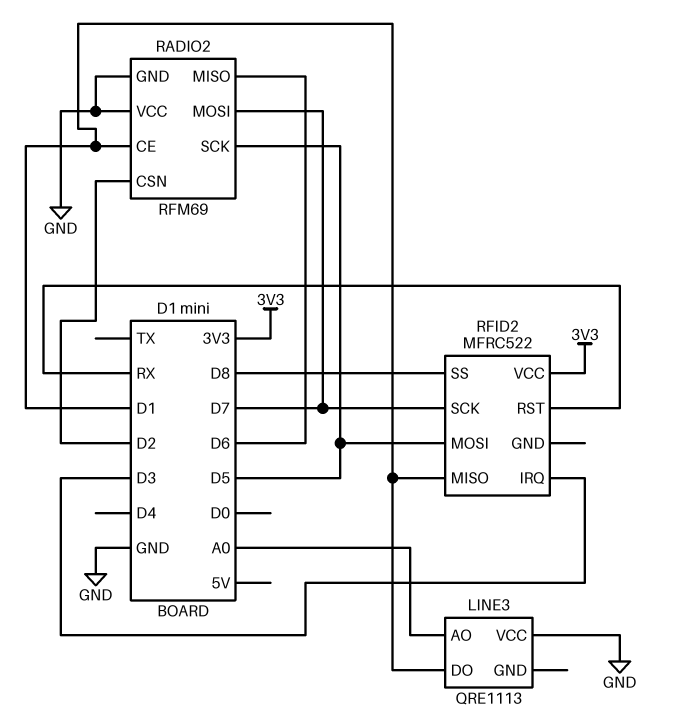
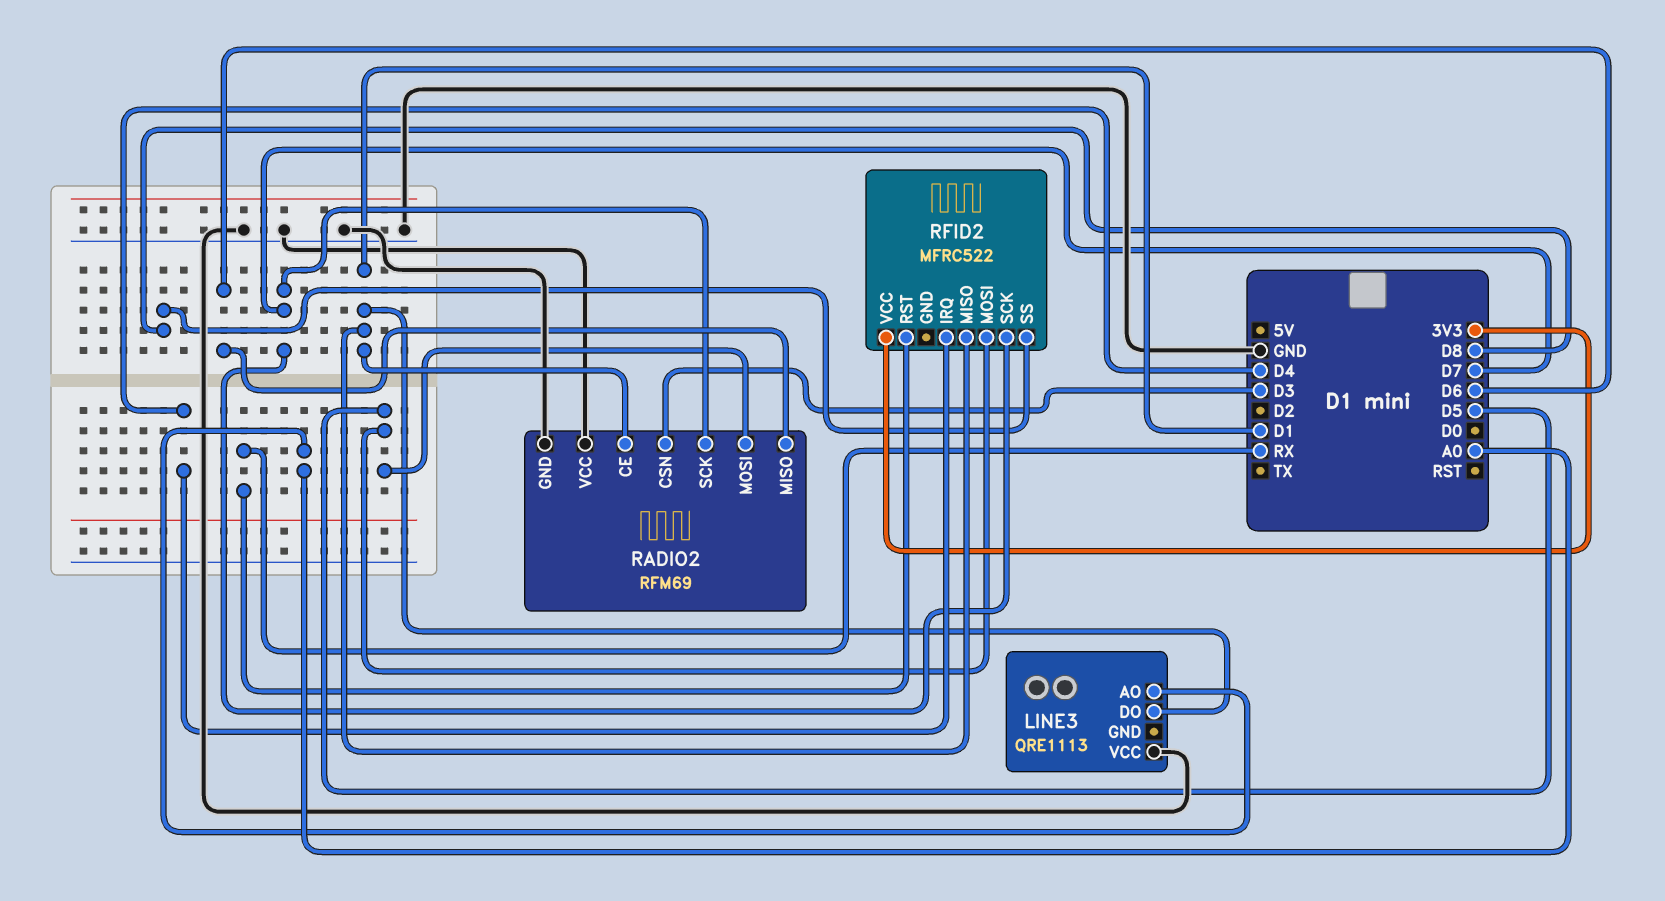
RADIO2 pin CSN: D2 -> D3
RADIO2 pin MOSI: D7 -> D5
RADIO2 pin SCK: D5 -> D7
RFID2 pin IRQ: D3 -> D4

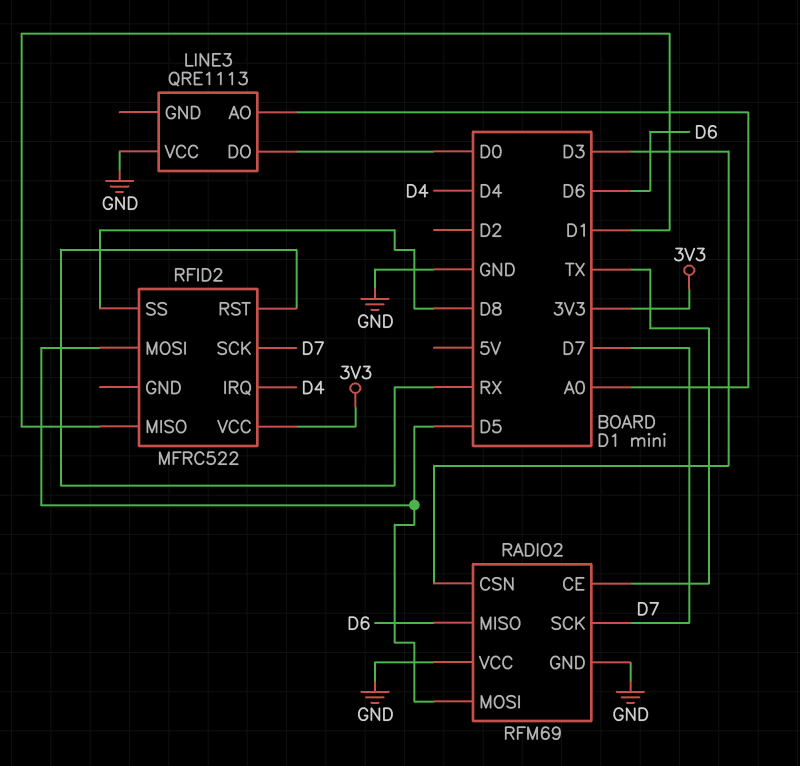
LINE3 pin DO: D1 -> D0
RADIO2 pin CE: D1 -> TX

